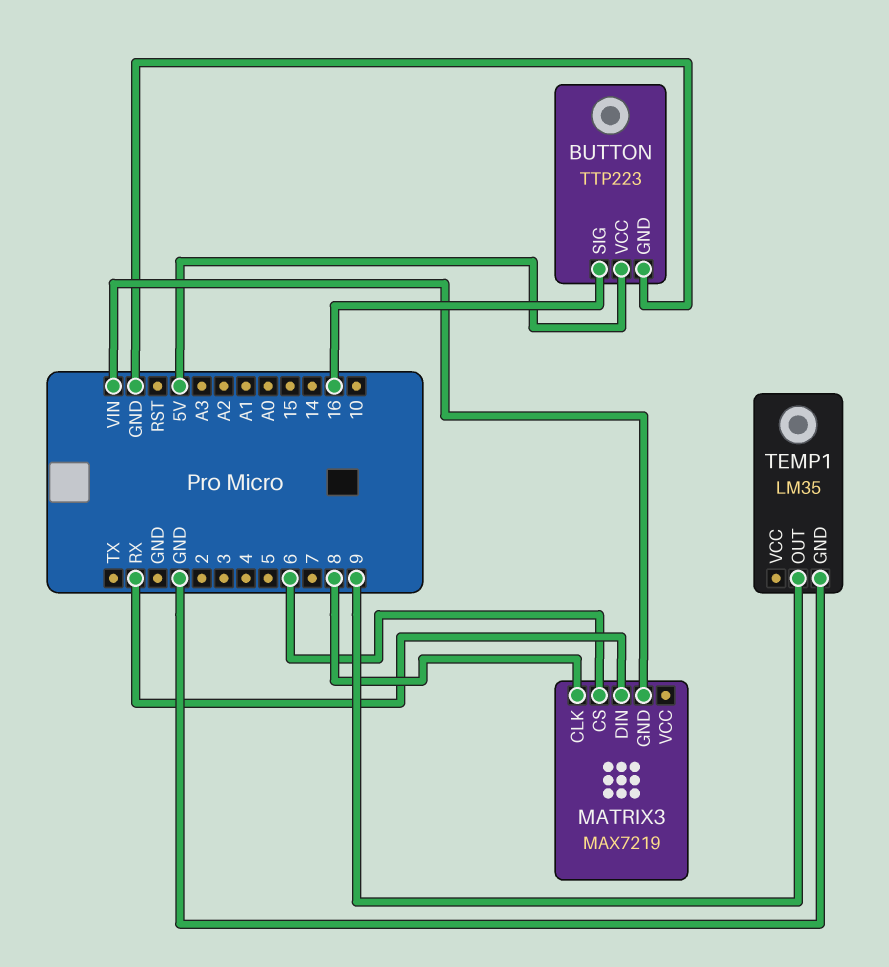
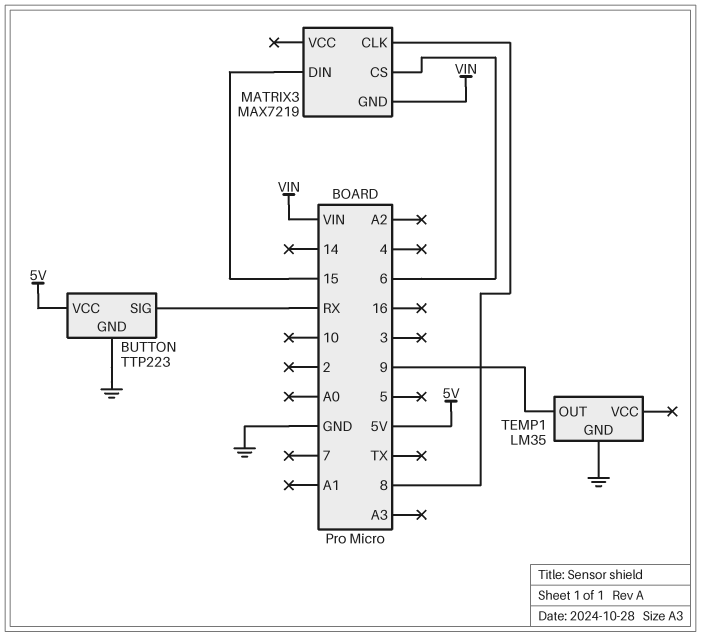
BUTTON pin SIG: 16 -> RX
MATRIX3 pin DIN: RX -> 15

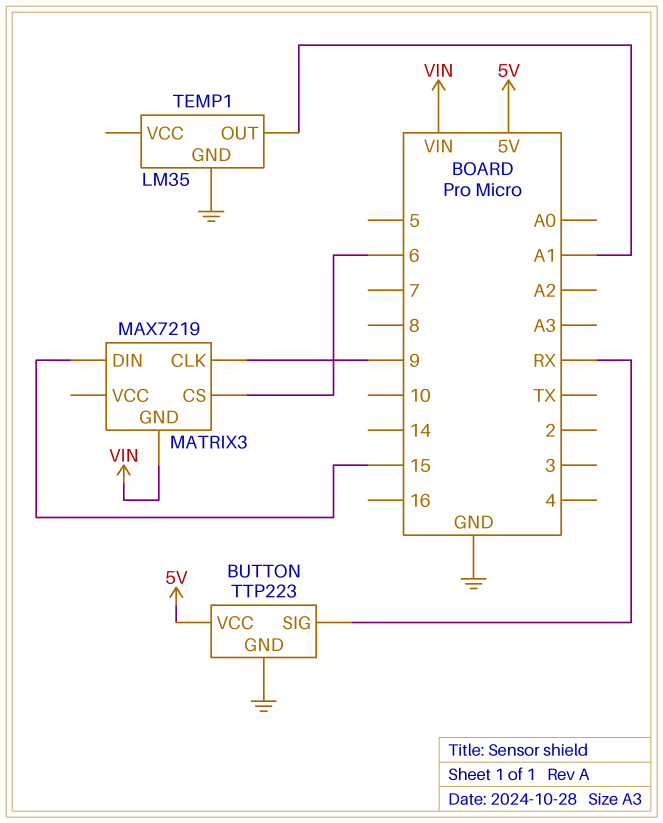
MATRIX3 pin CLK: 8 -> 9
TEMP1 pin OUT: 9 -> A1

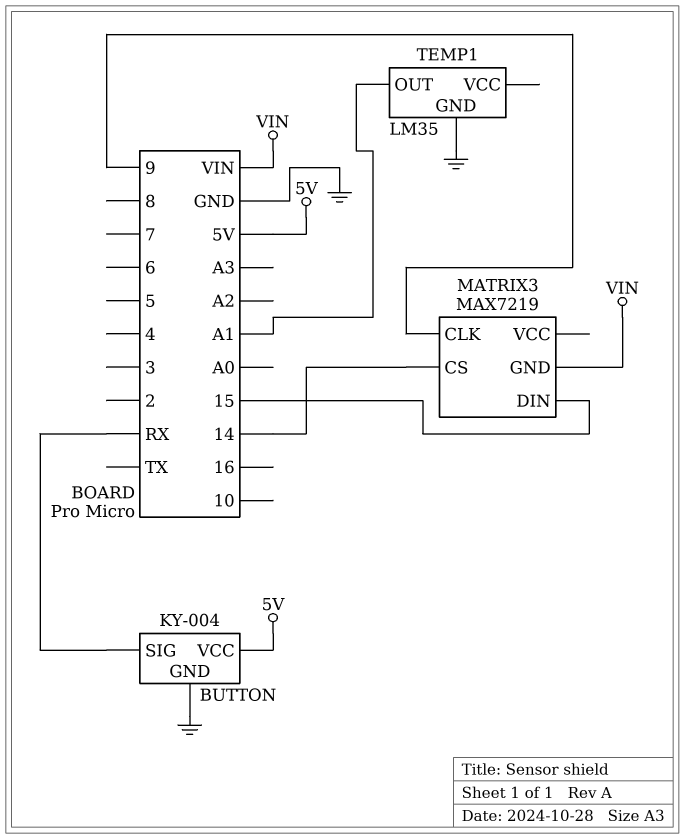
BUTTON: TTP223 -> KY-004
MATRIX3 pin CS: 6 -> 14

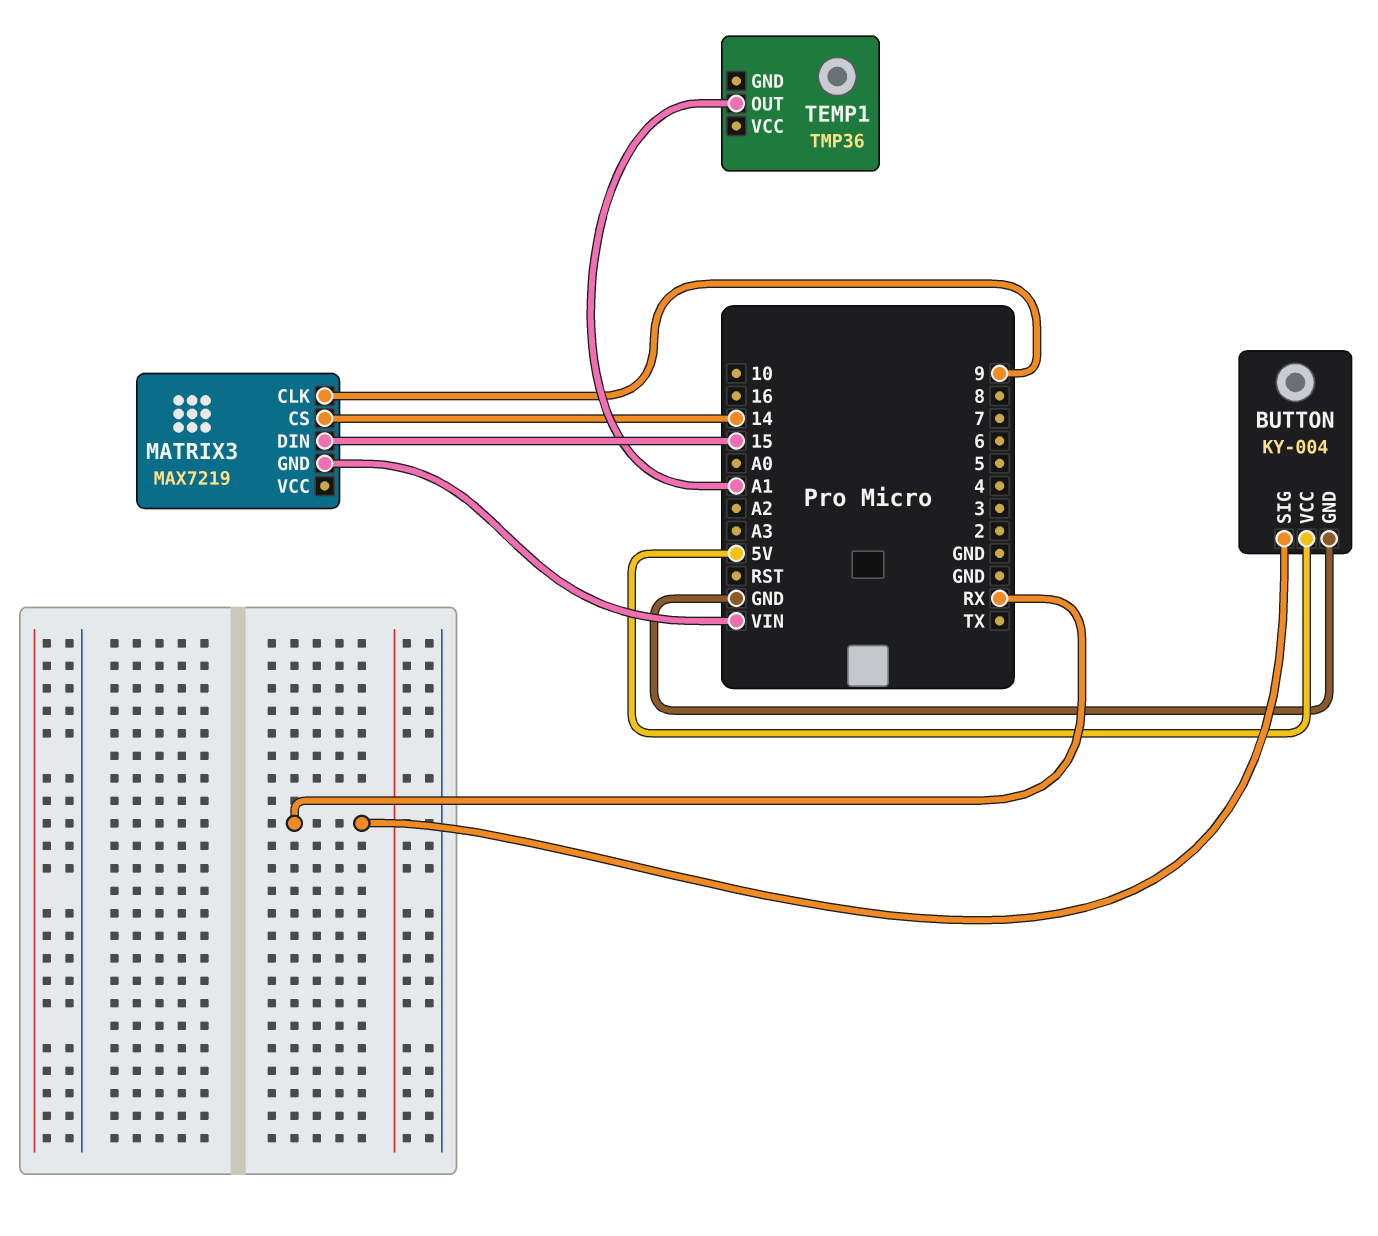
TEMP1: LM35 -> TMP36
TEMP1 pin GND: GND -> none

